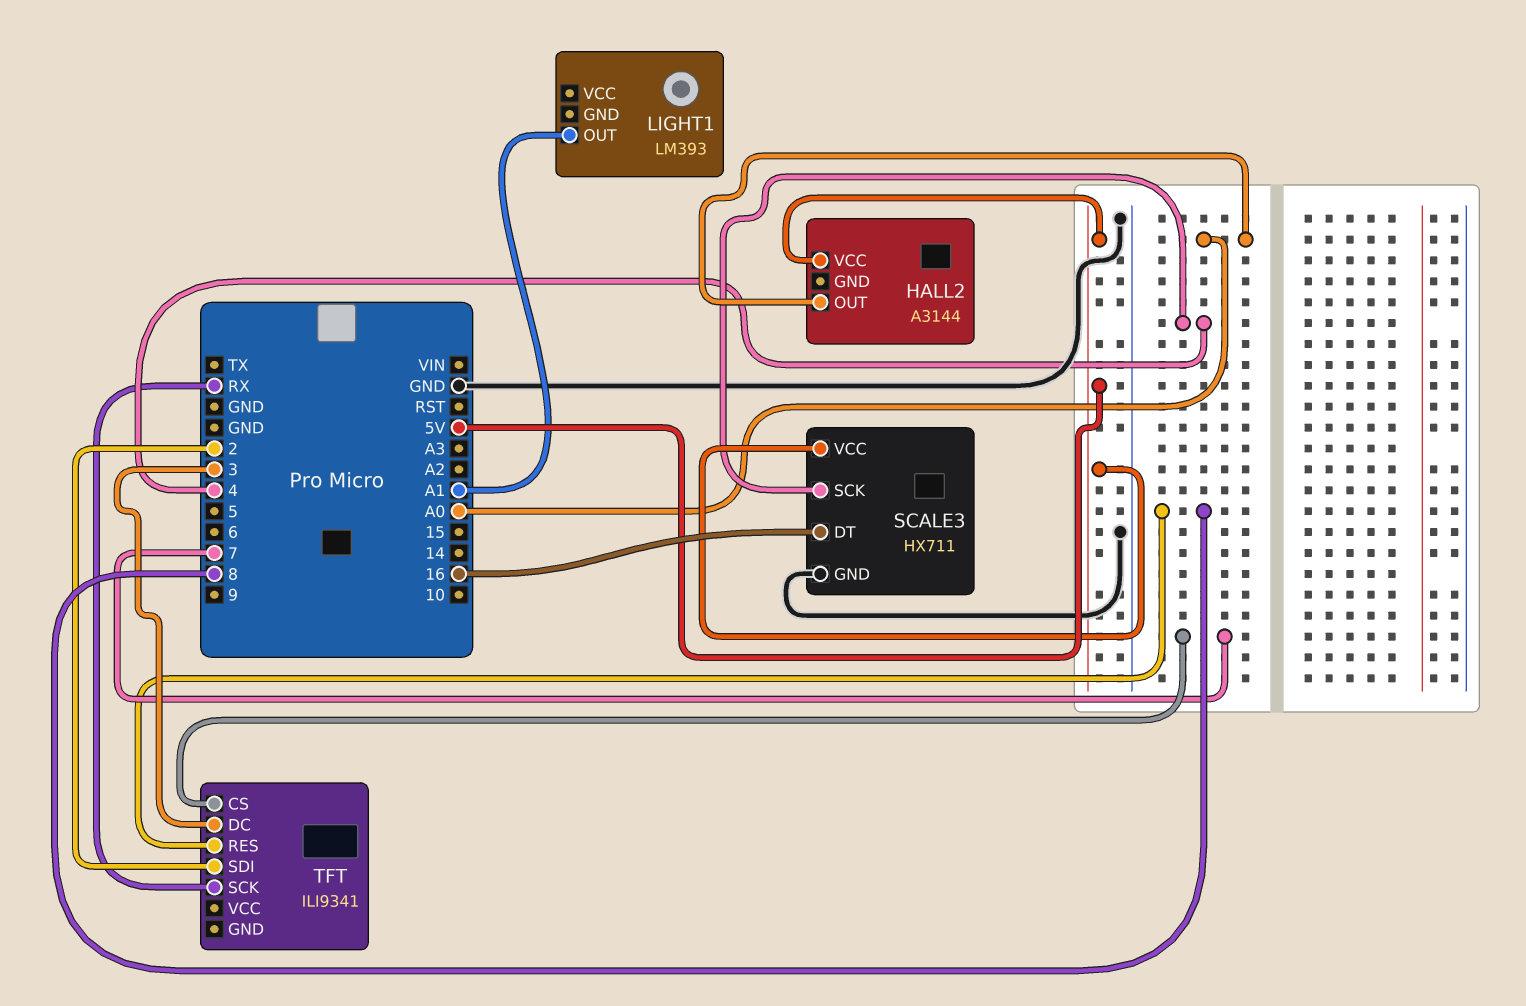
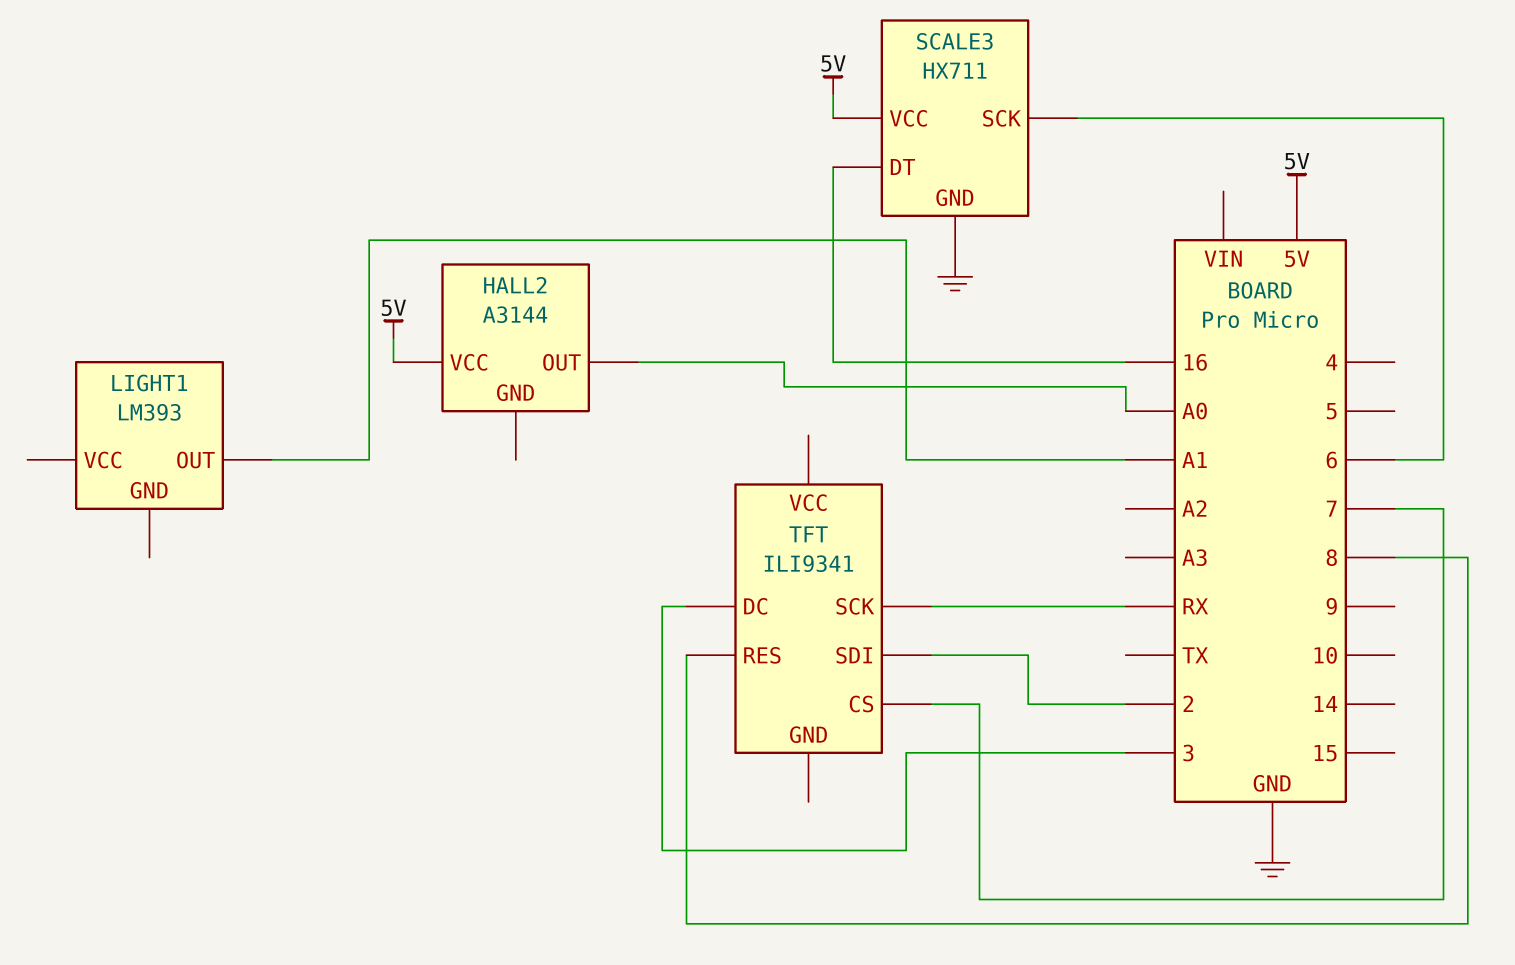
SCALE3 pin SCK: 4 -> 6

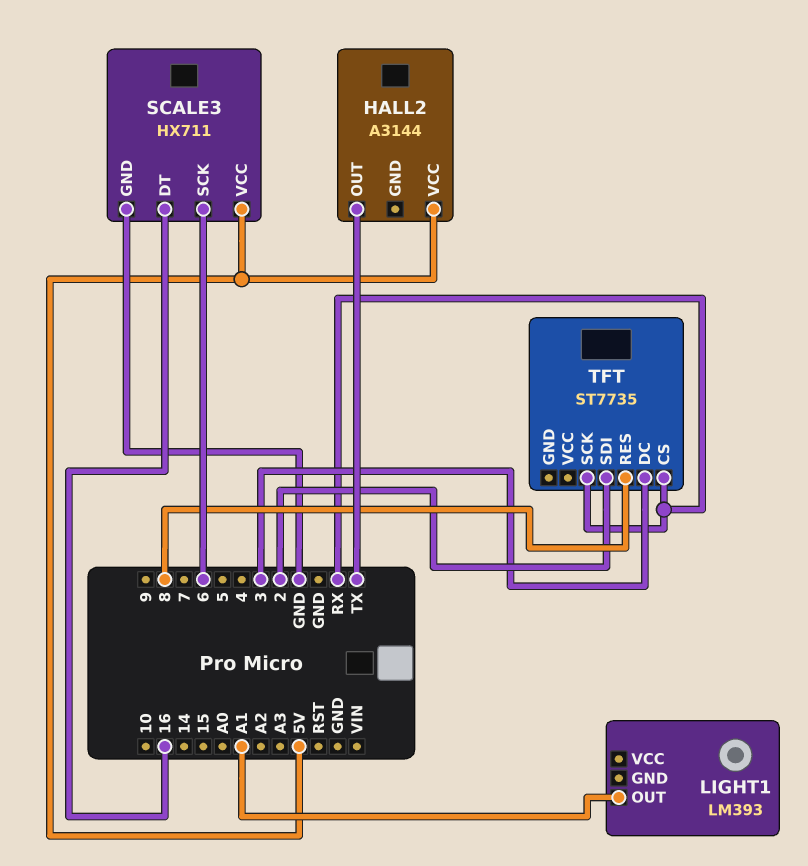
HALL2 pin OUT: A0 -> TX
TFT: ILI9341 -> ST7735
TFT pin CS: 7 -> RX

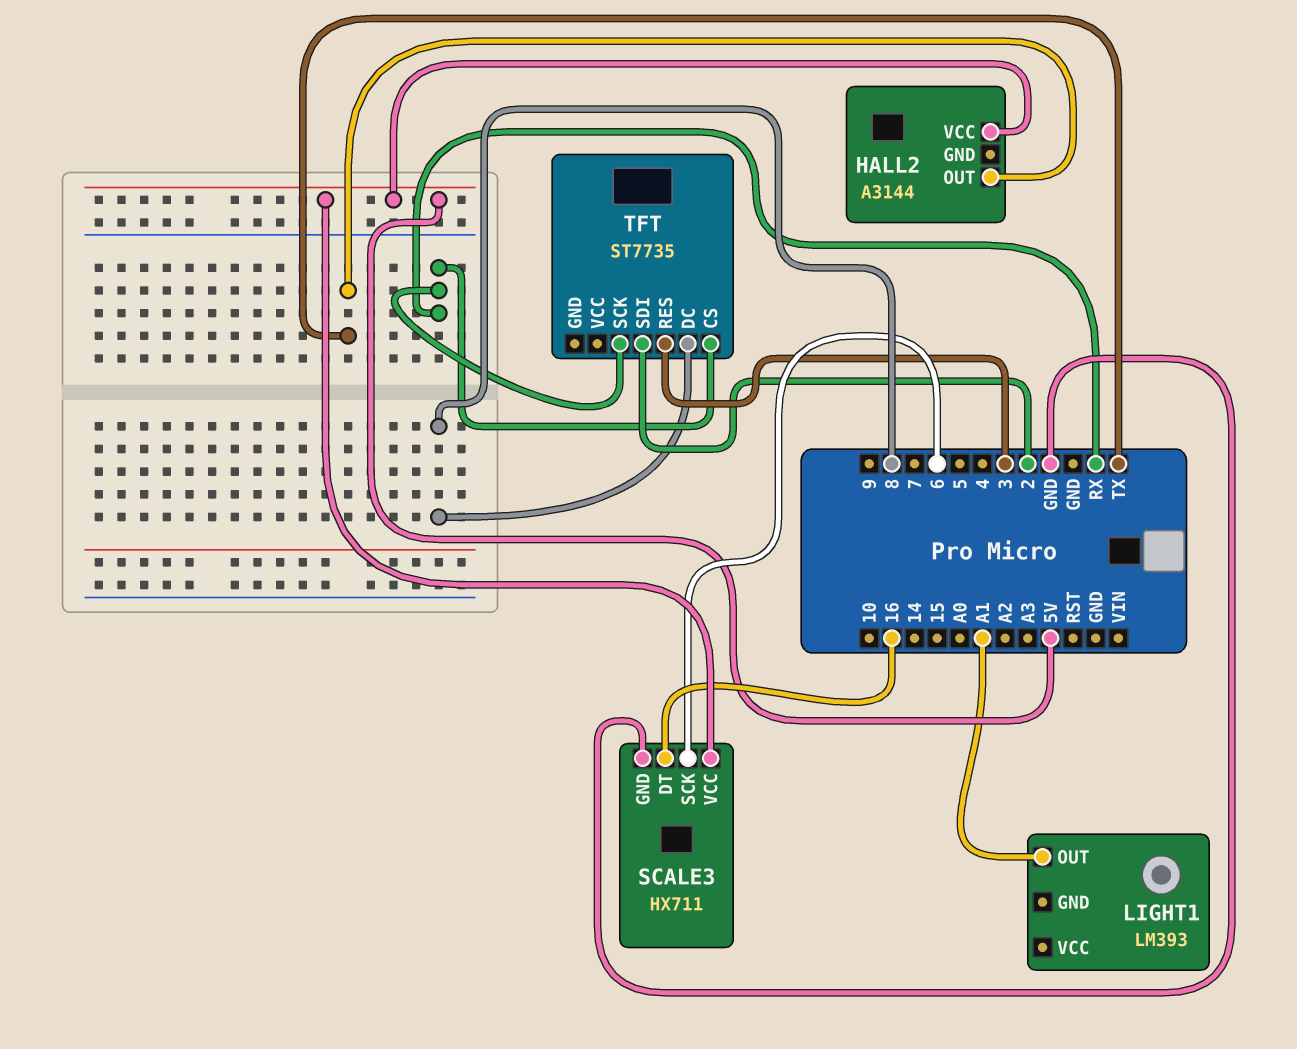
TFT pin DC: 3 -> 8
TFT pin RES: 8 -> 3

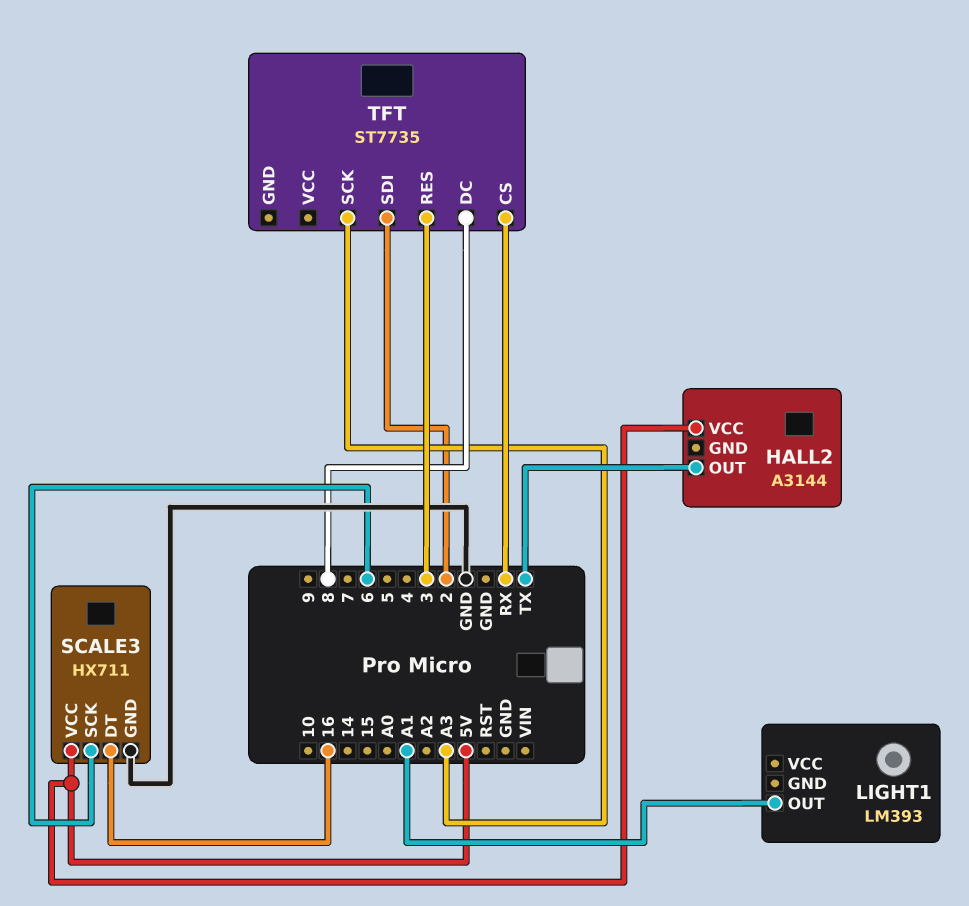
TFT pin SCK: RX -> A3

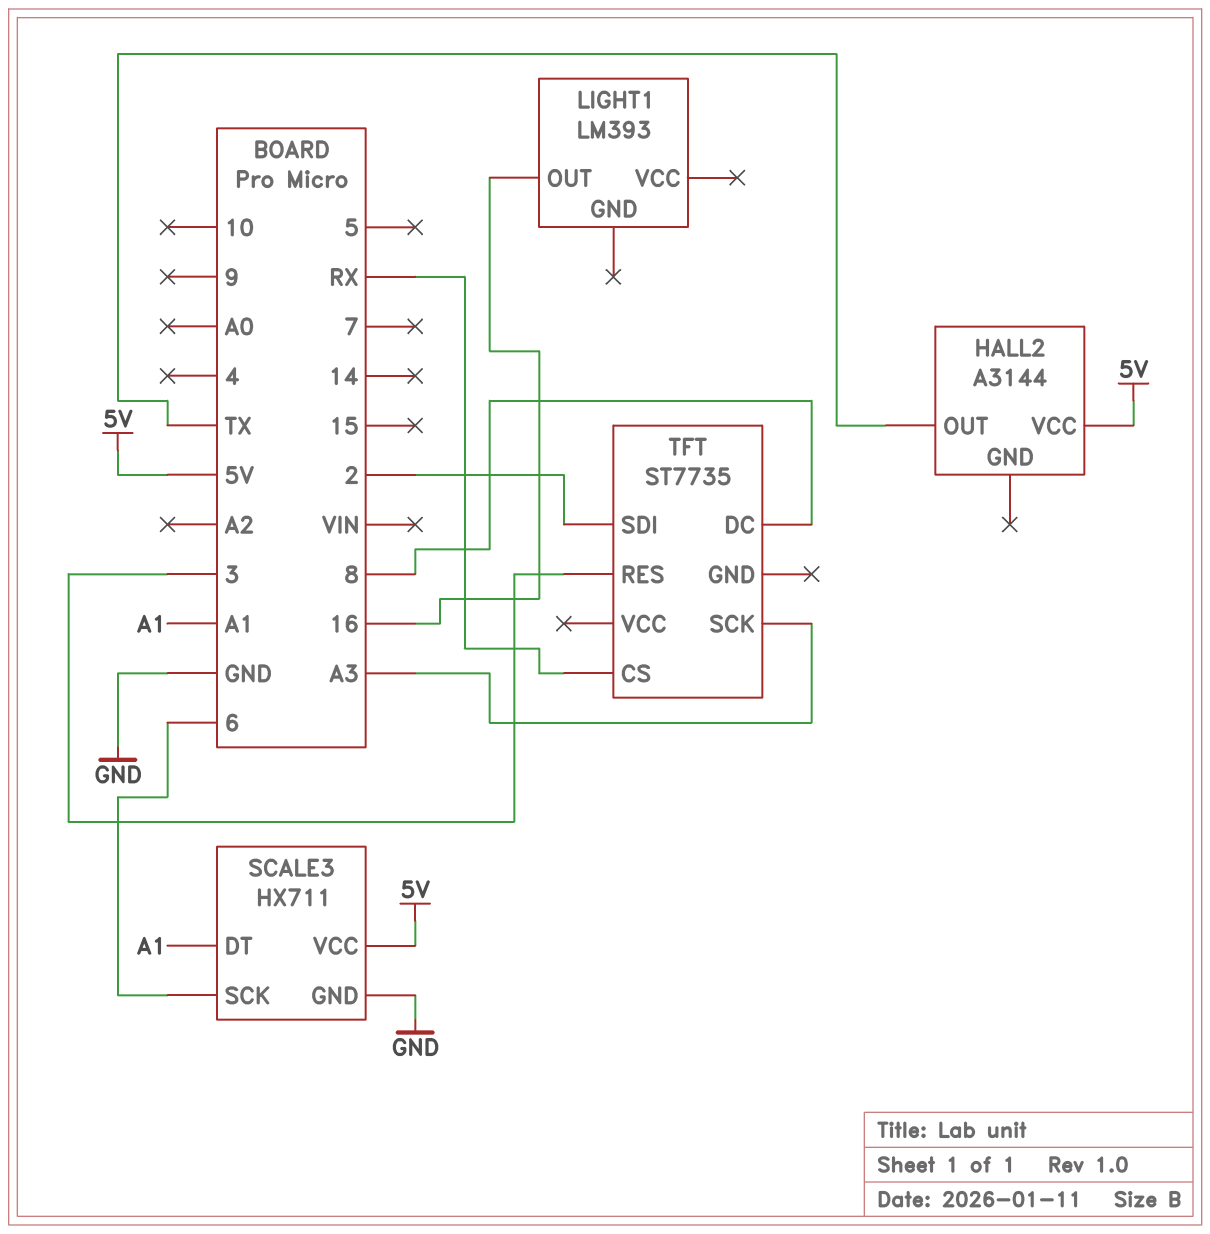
LIGHT1 pin OUT: A1 -> 16
SCALE3 pin DT: 16 -> A1

